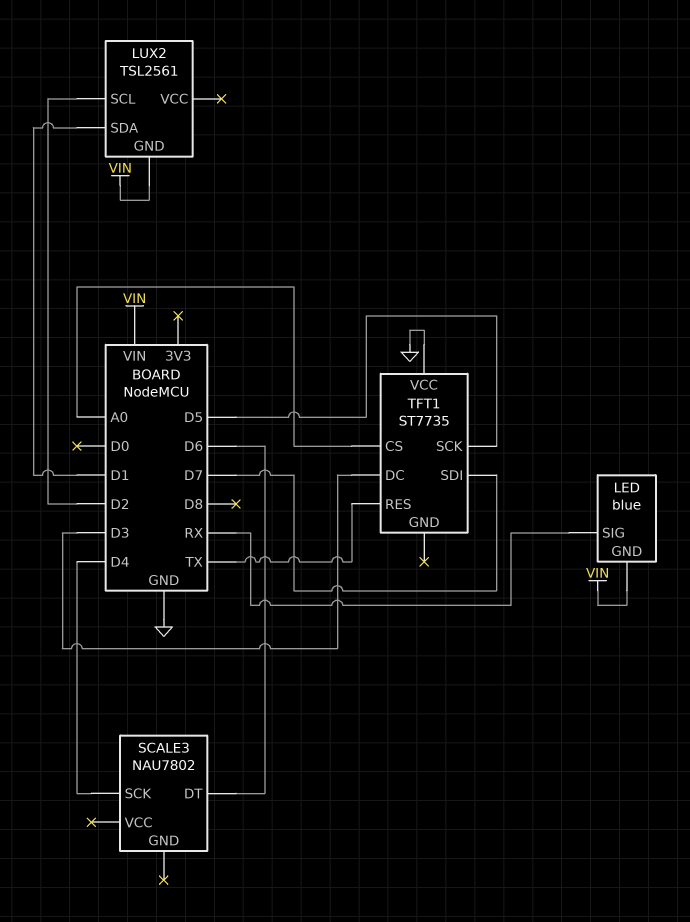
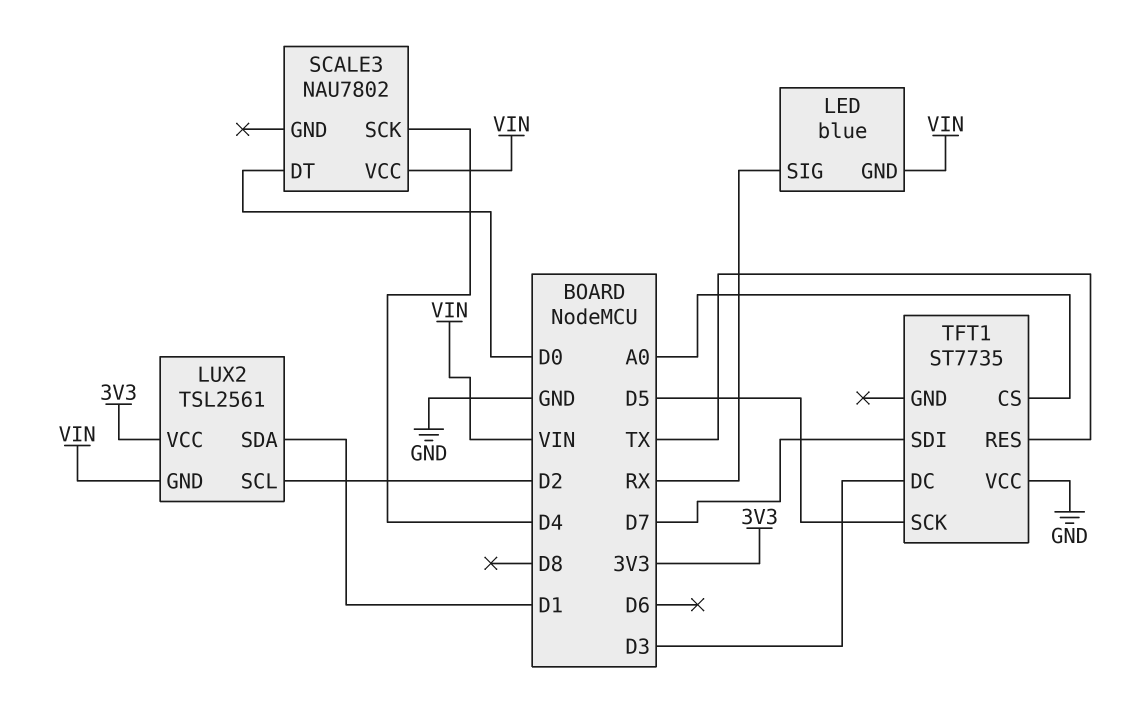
LUX2 pin VCC: none -> 3V3
SCALE3 pin DT: D6 -> D0
SCALE3 pin VCC: none -> VIN

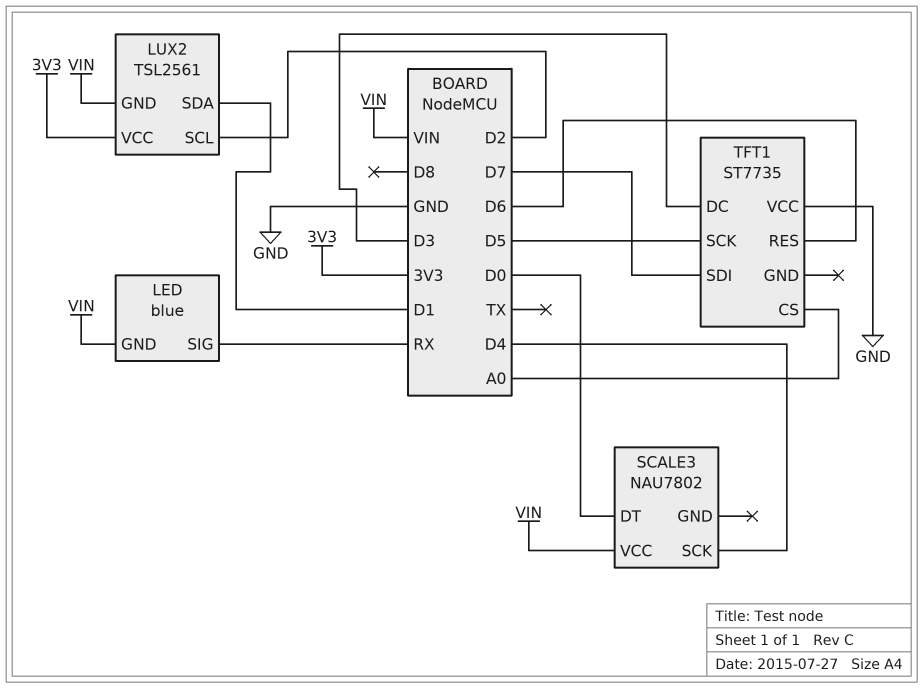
TFT1 pin RES: TX -> D6

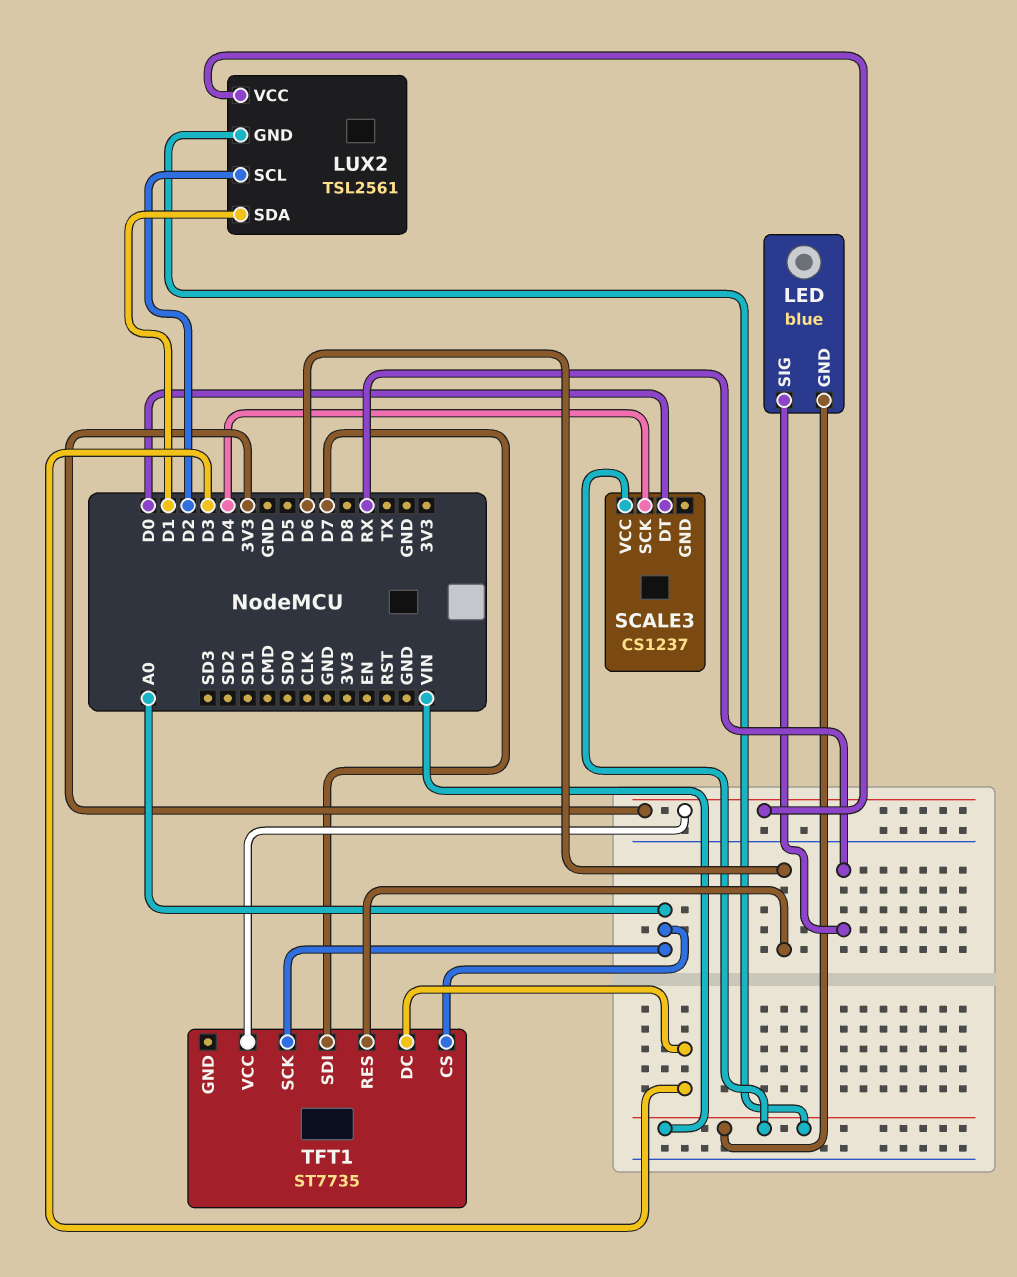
SCALE3: NAU7802 -> CS1237
TFT1 pin SCK: D5 -> A0
TFT1 pin VCC: GND -> 3V3

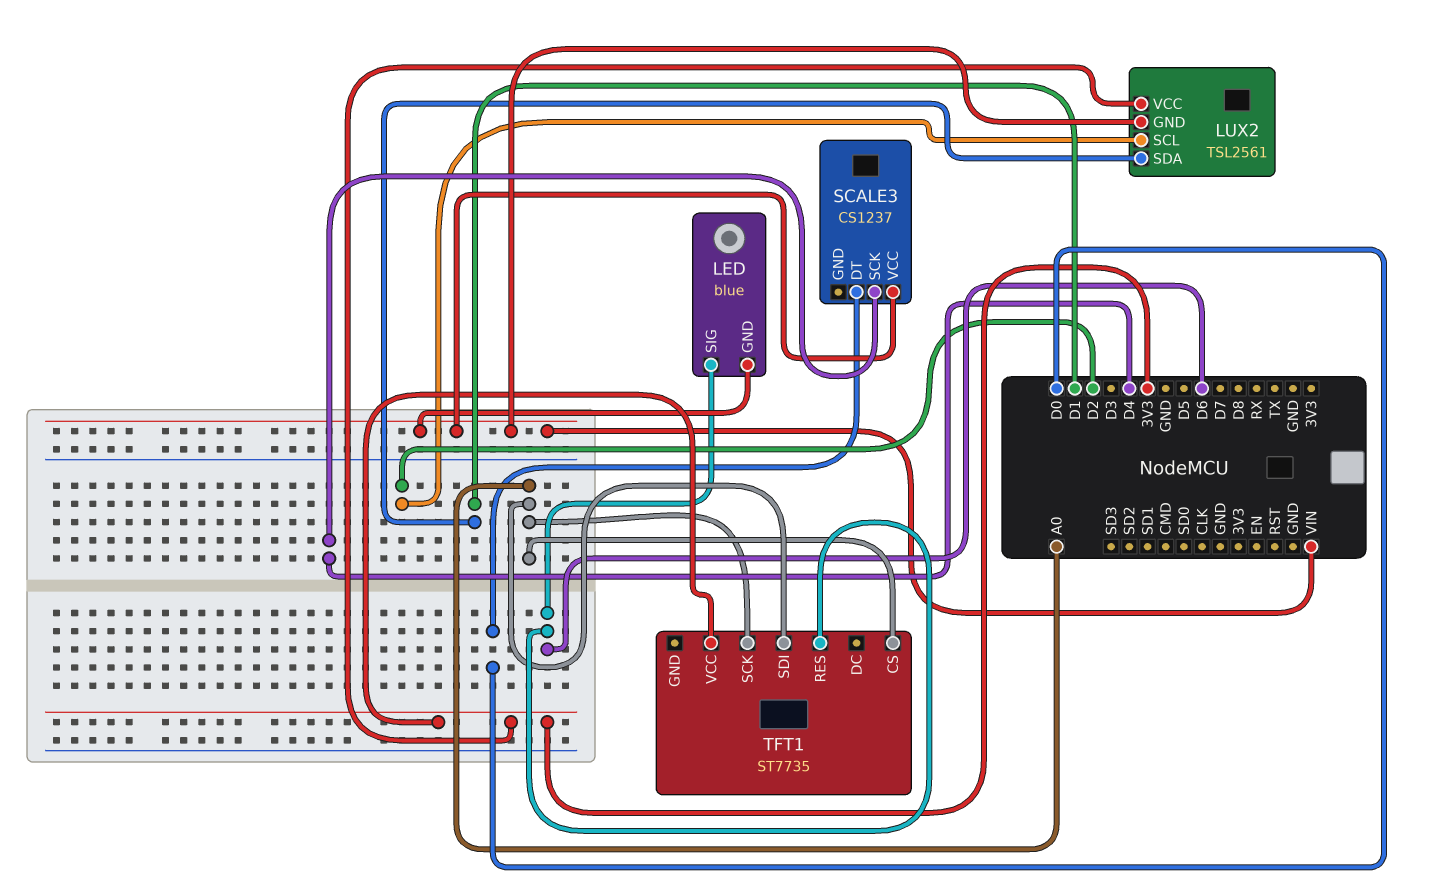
LED pin SIG: RX -> D6
TFT1 pin DC: D3 -> none
TFT1 pin SDI: D7 -> A0

